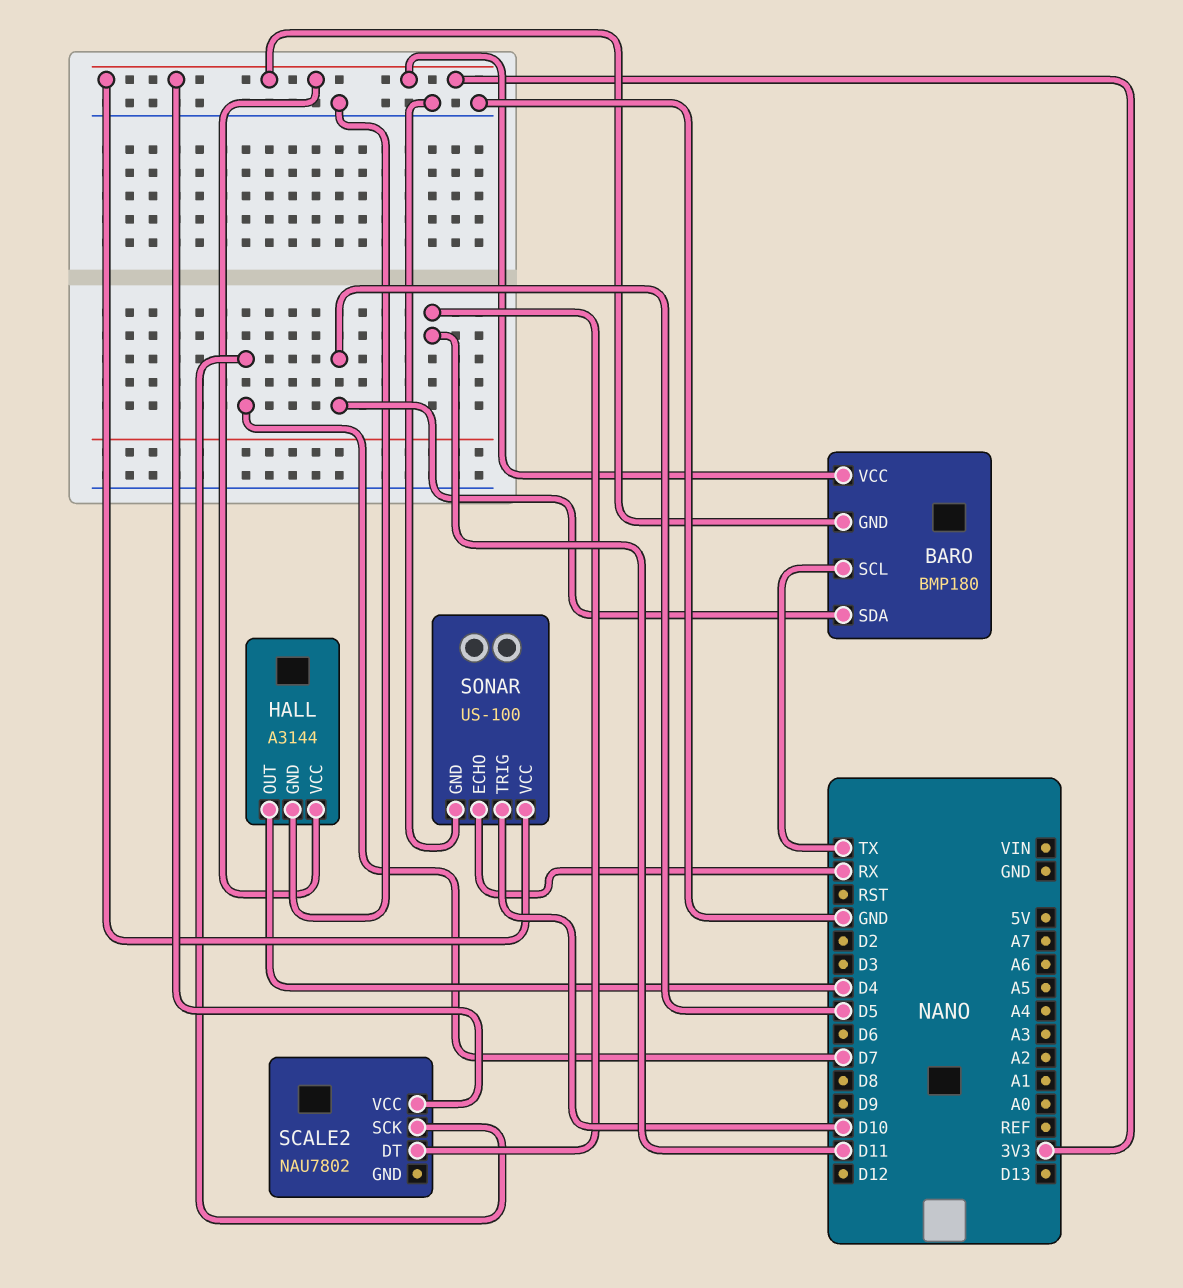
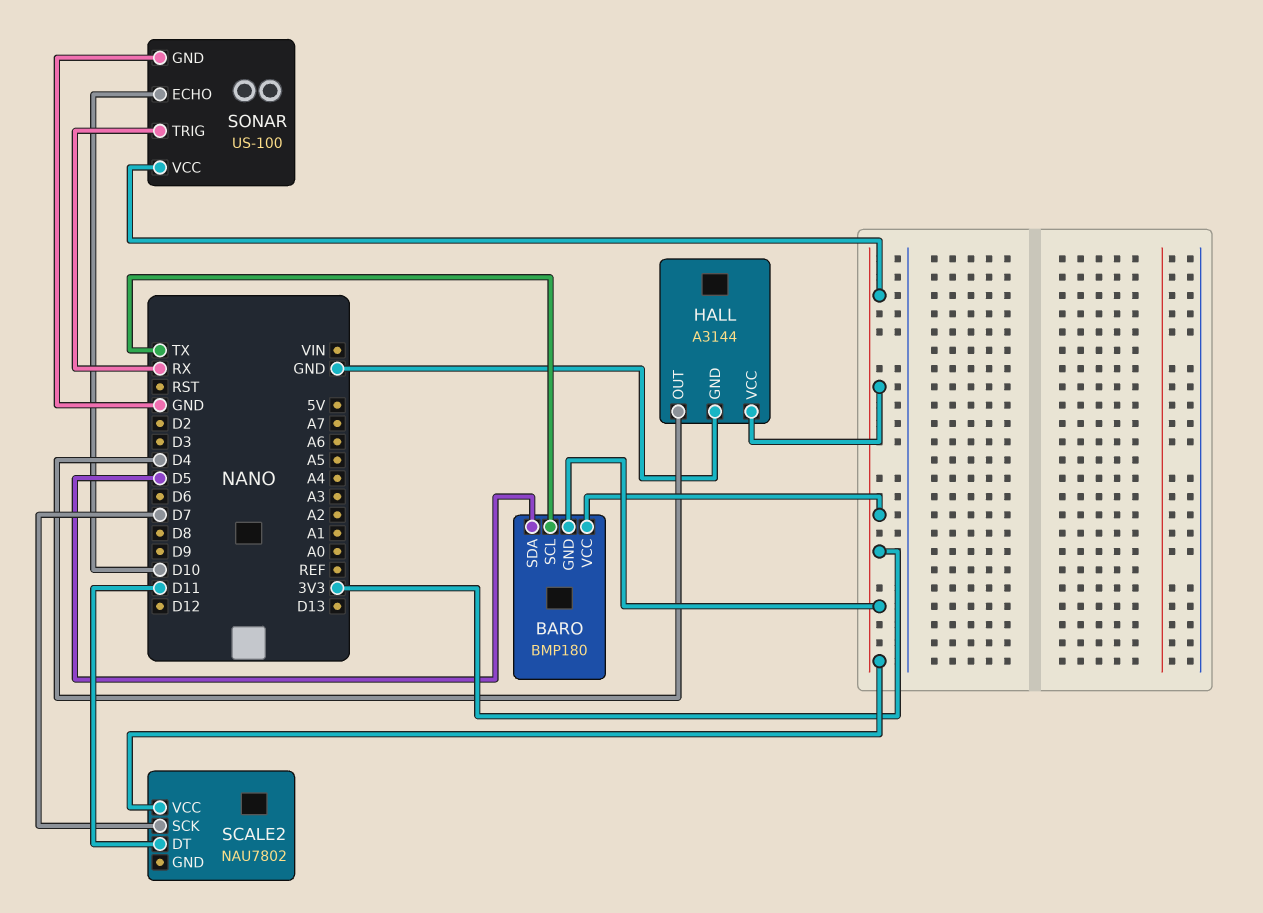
SONAR pin ECHO: RX -> D10
SONAR pin TRIG: D10 -> RX

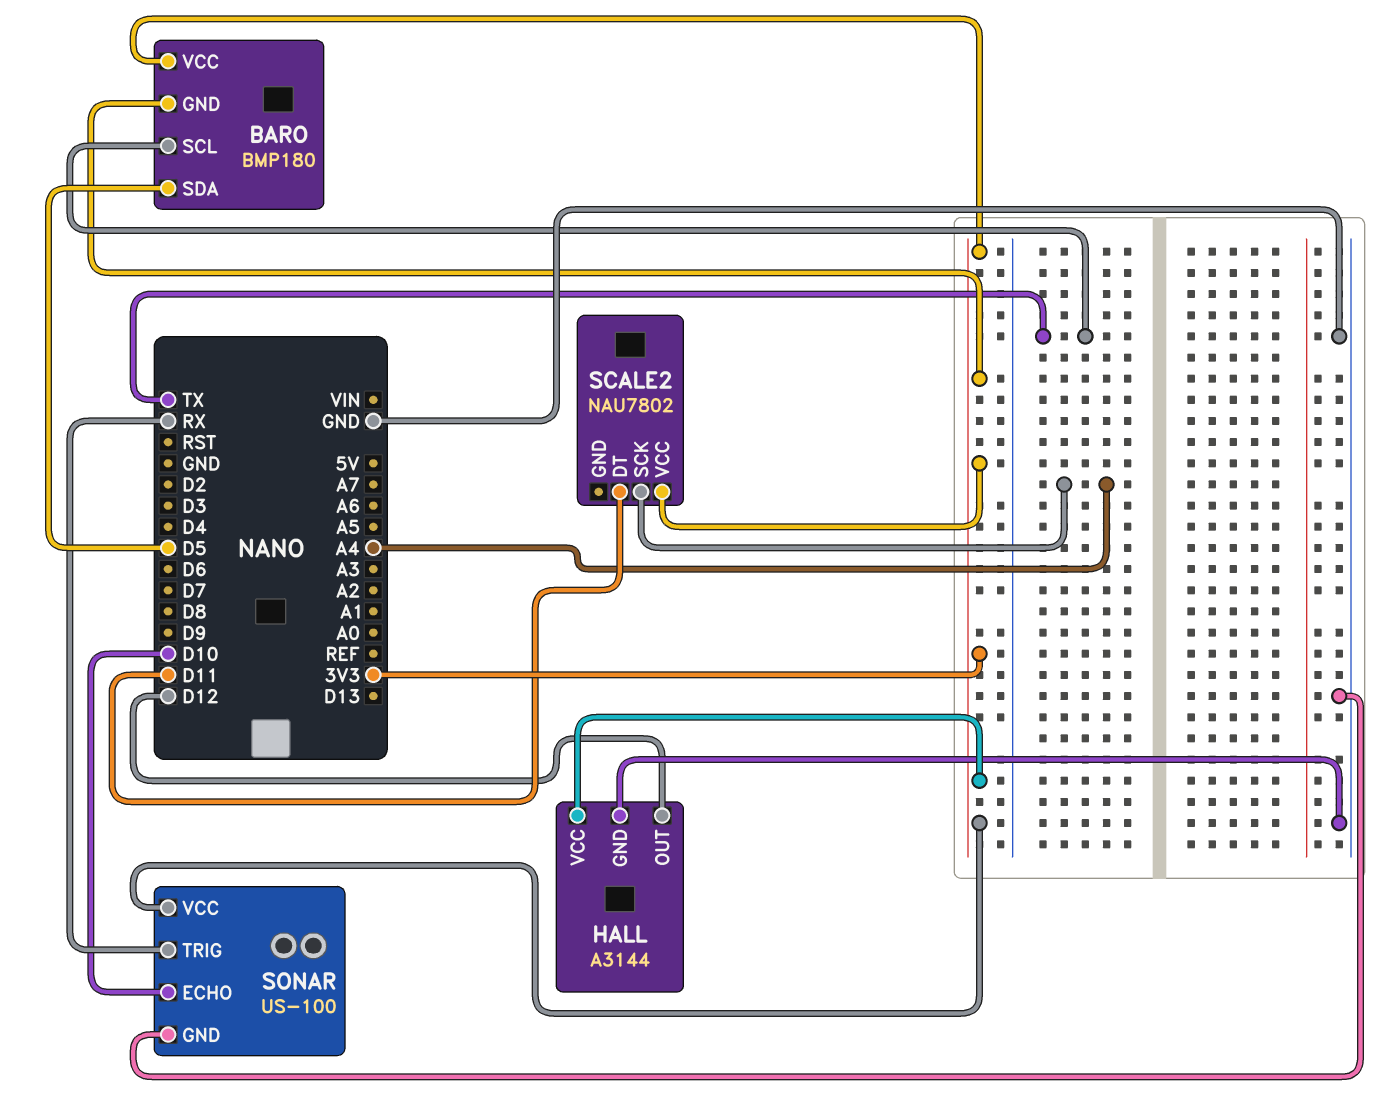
HALL pin OUT: D4 -> D12
SCALE2 pin SCK: D7 -> A4

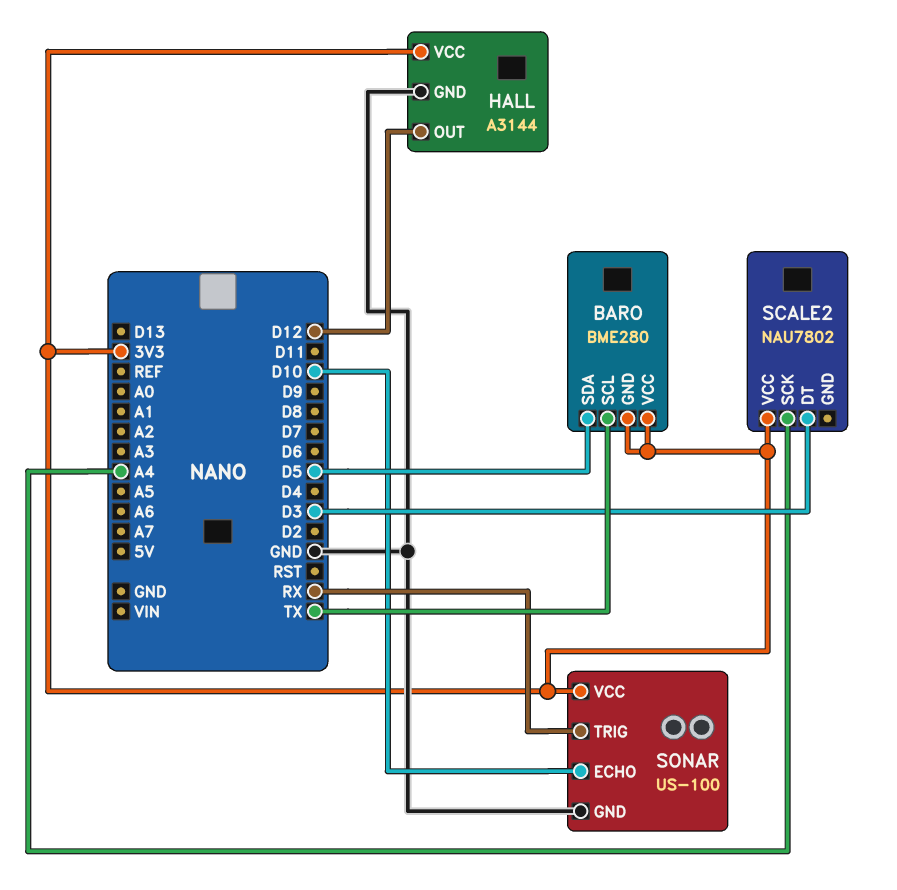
BARO: BMP180 -> BME280
SCALE2 pin DT: D11 -> D3

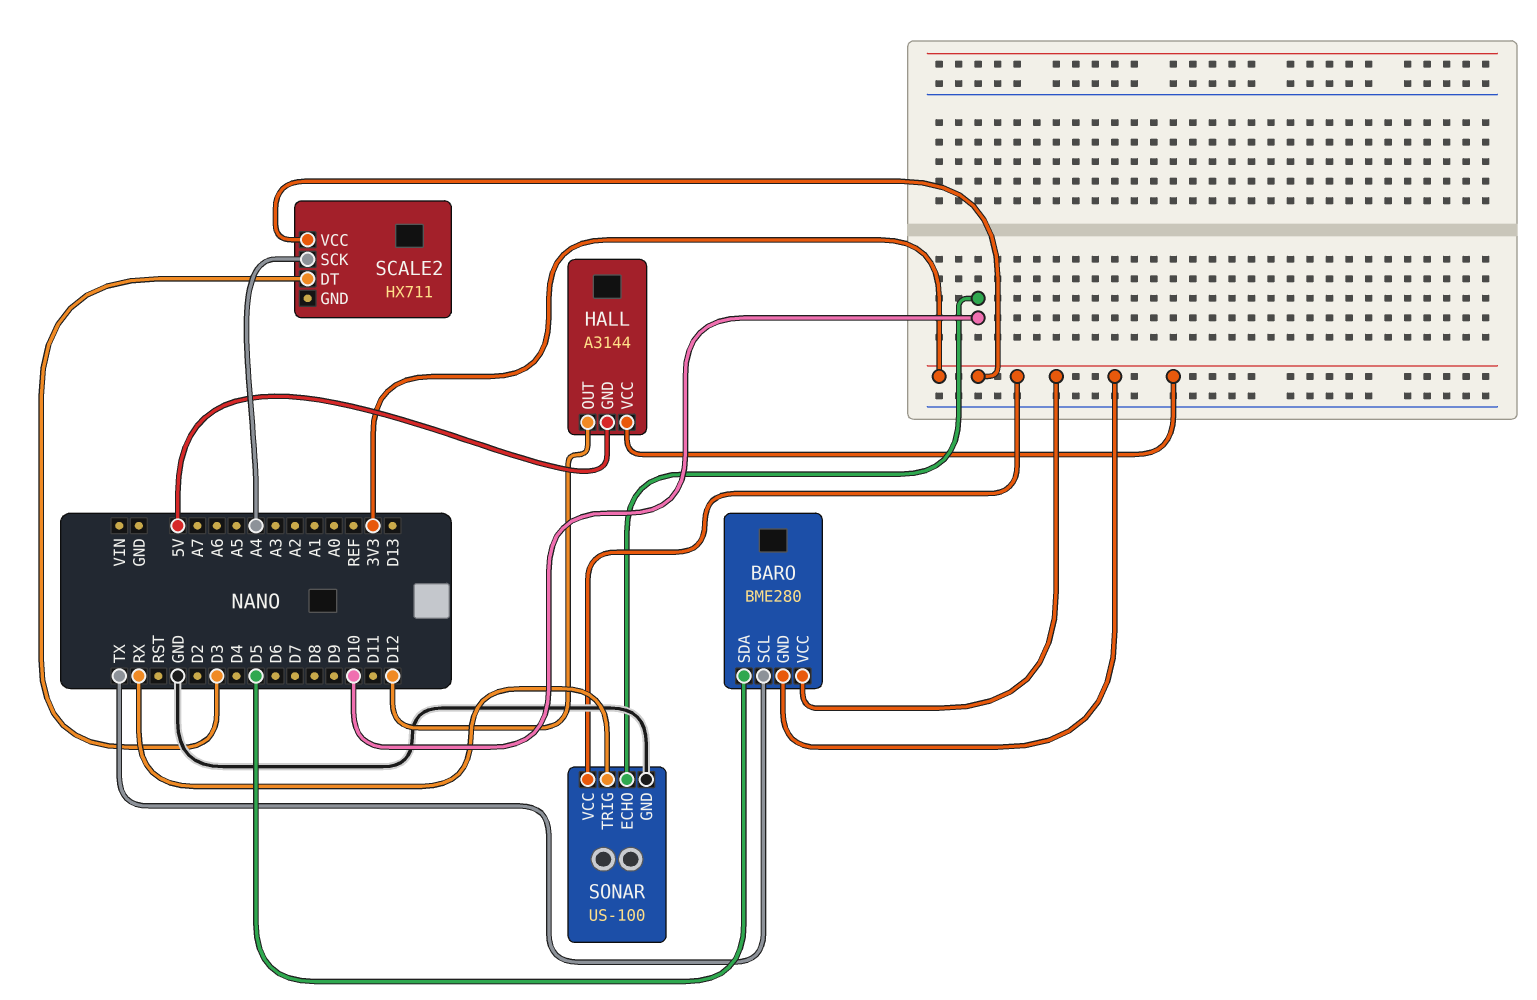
HALL pin GND: GND -> 5V
SCALE2: NAU7802 -> HX711

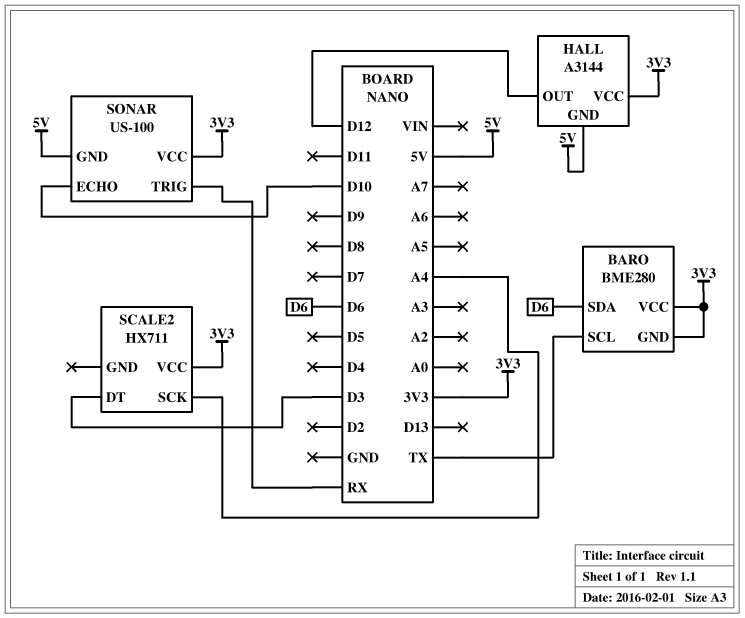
BARO pin SDA: D5 -> D6
SONAR pin GND: GND -> 5V

